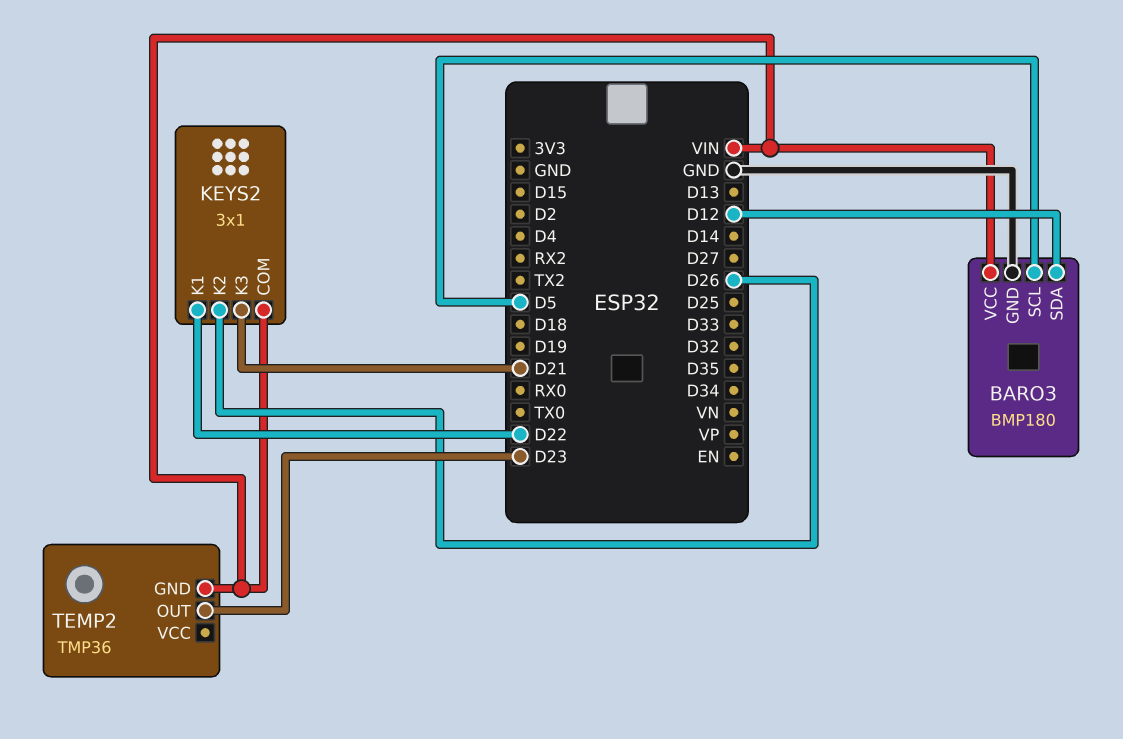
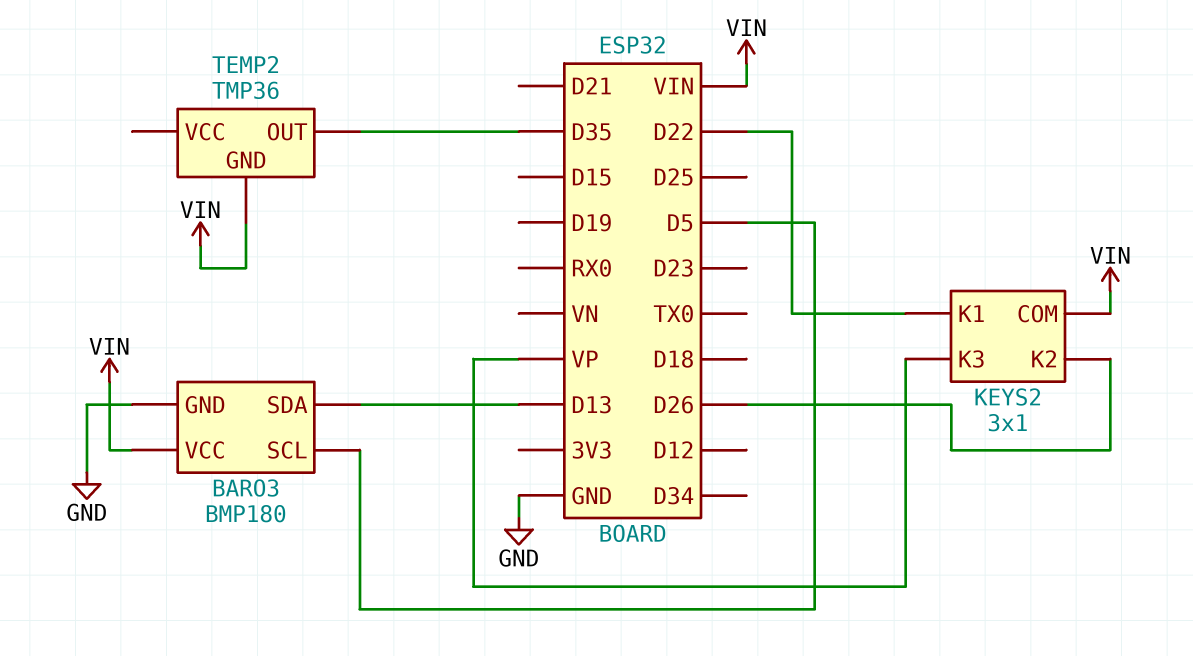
BARO3 pin SDA: D12 -> D13
KEYS2 pin K3: D21 -> VP
TEMP2 pin OUT: D23 -> D35

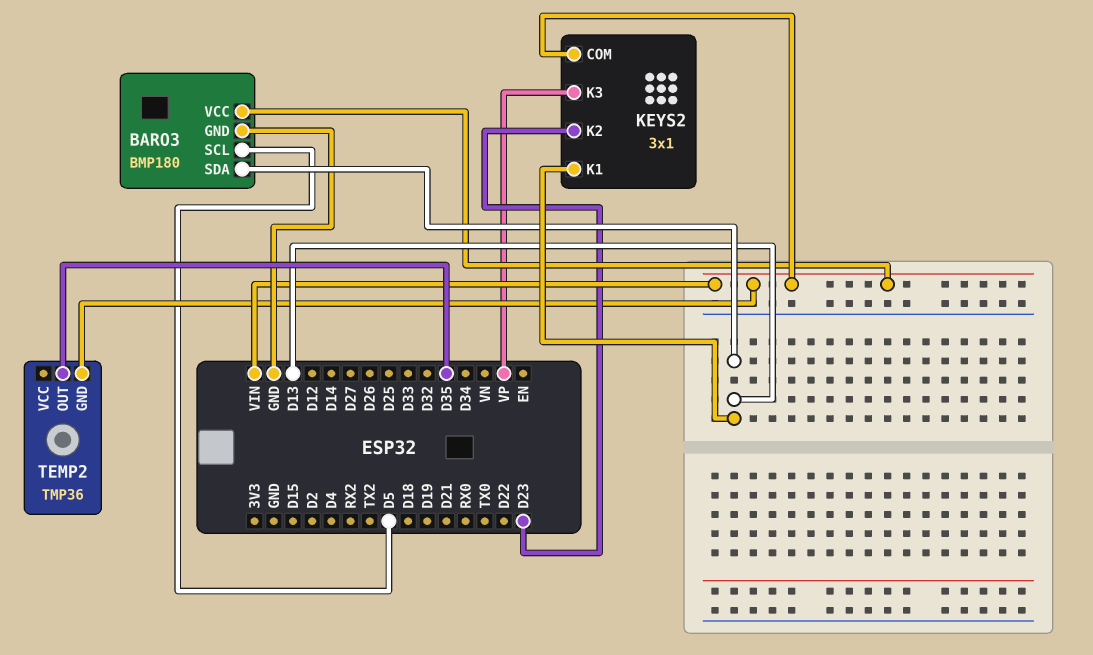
KEYS2 pin K1: D22 -> D13
KEYS2 pin K2: D26 -> D23

